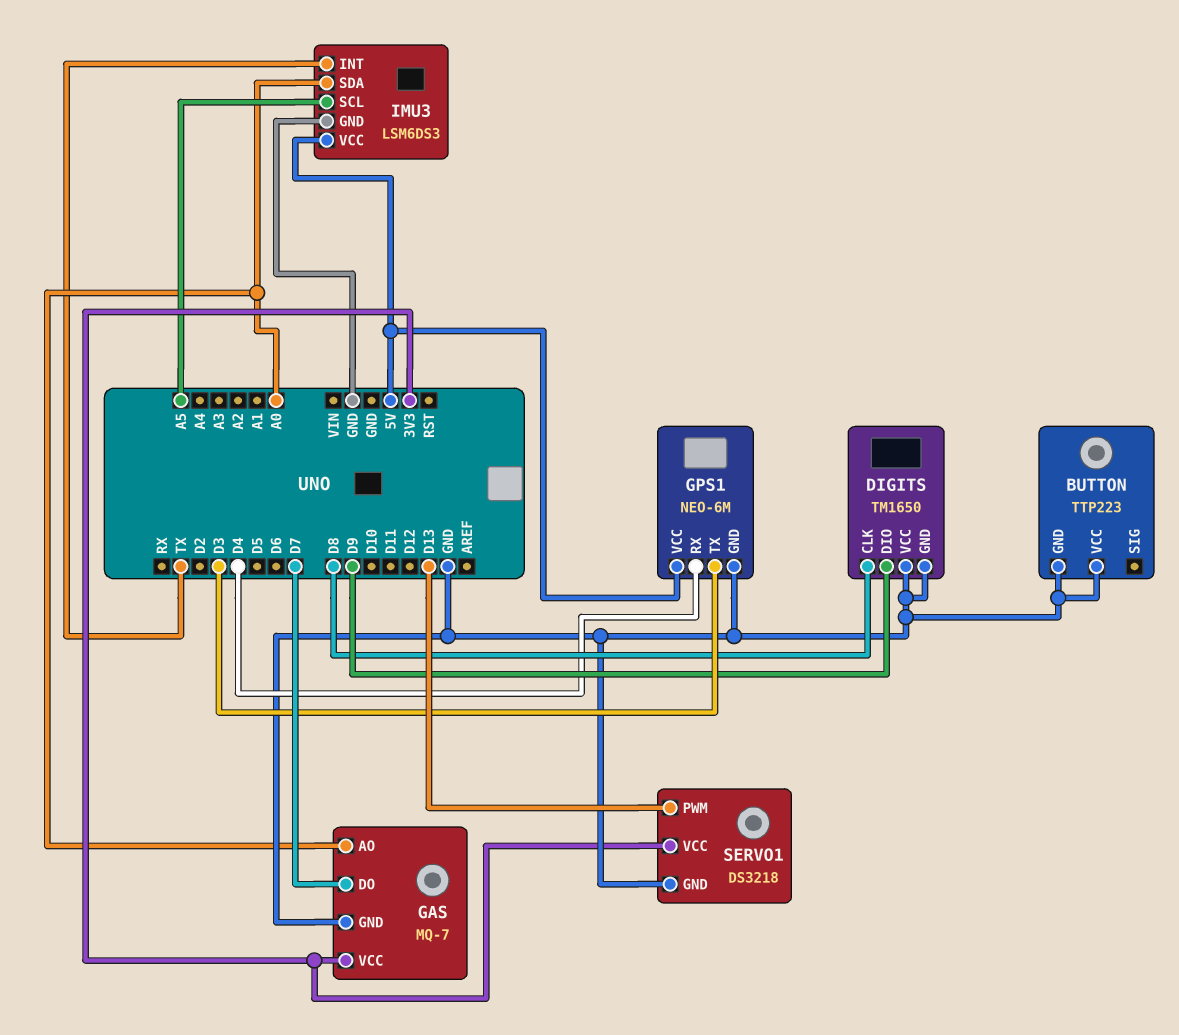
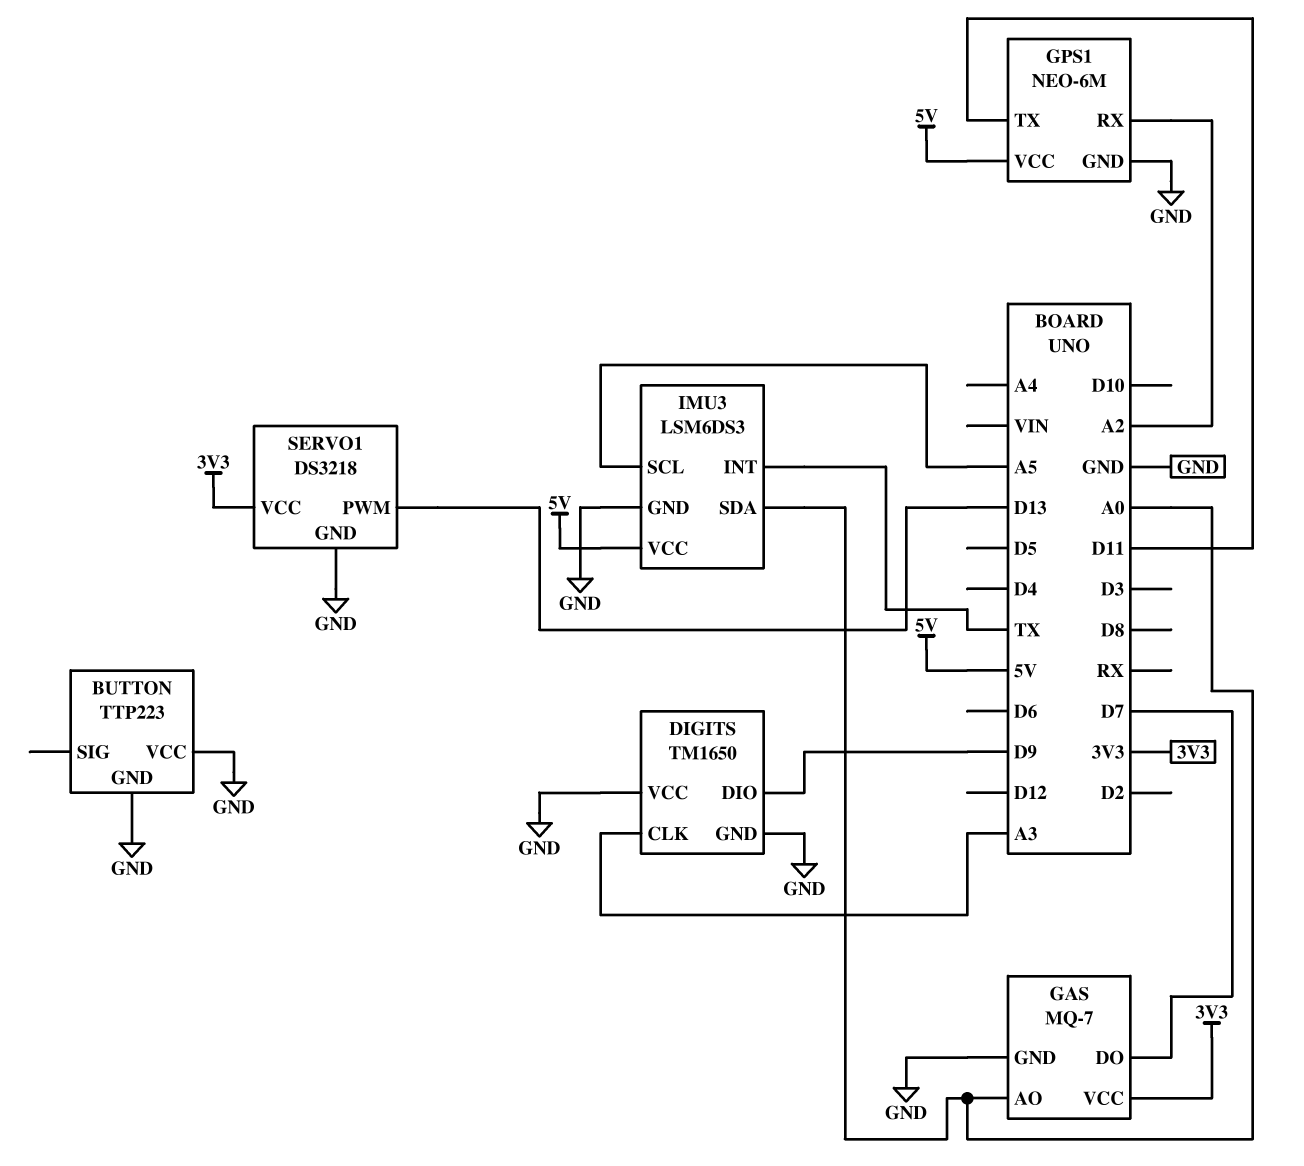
DIGITS pin CLK: D8 -> A3
GPS1 pin RX: D4 -> A2
GPS1 pin TX: D3 -> D11

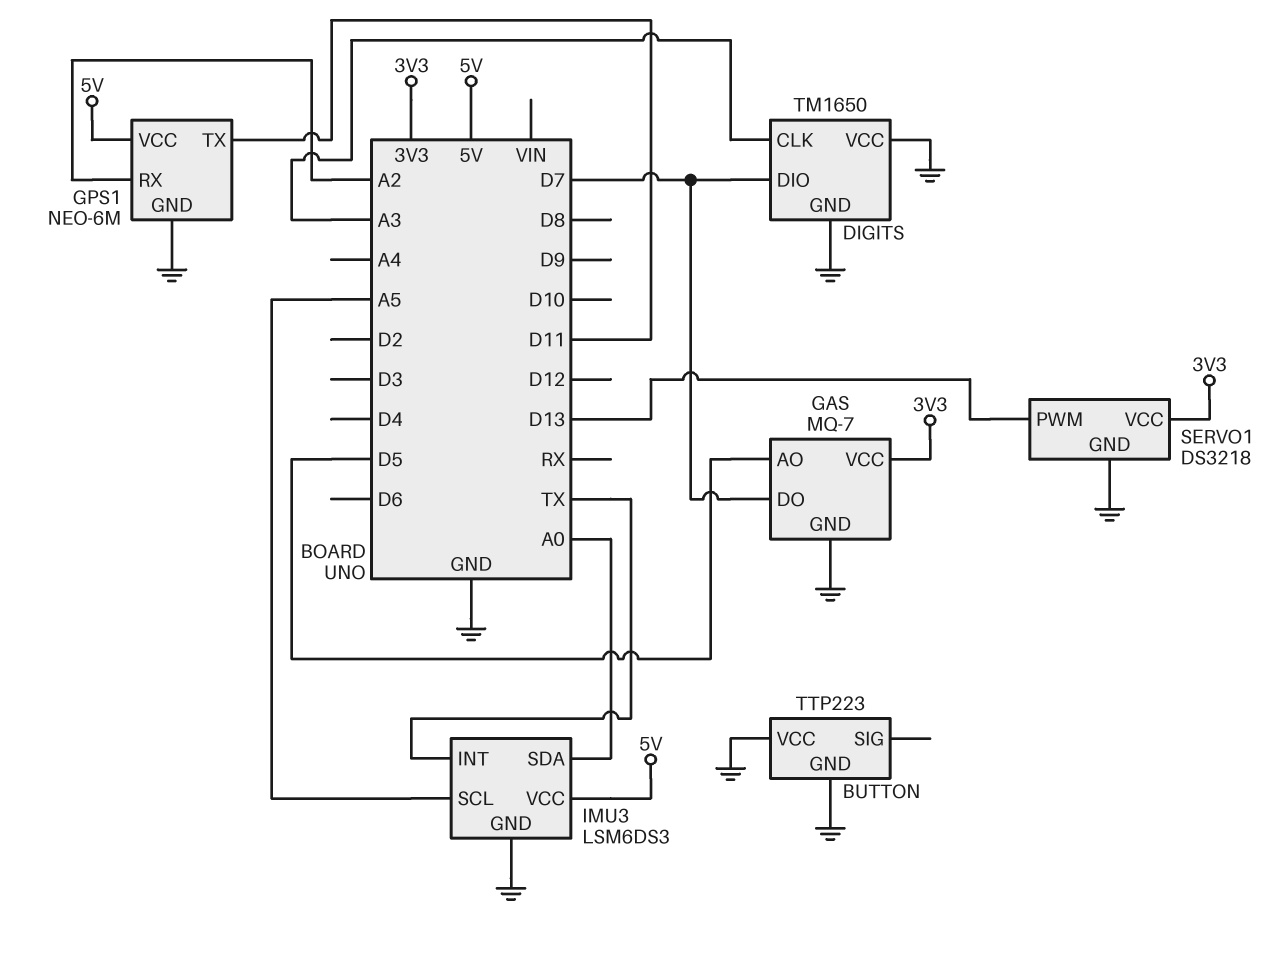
DIGITS pin DIO: D9 -> D7
GAS pin AO: A0 -> D5

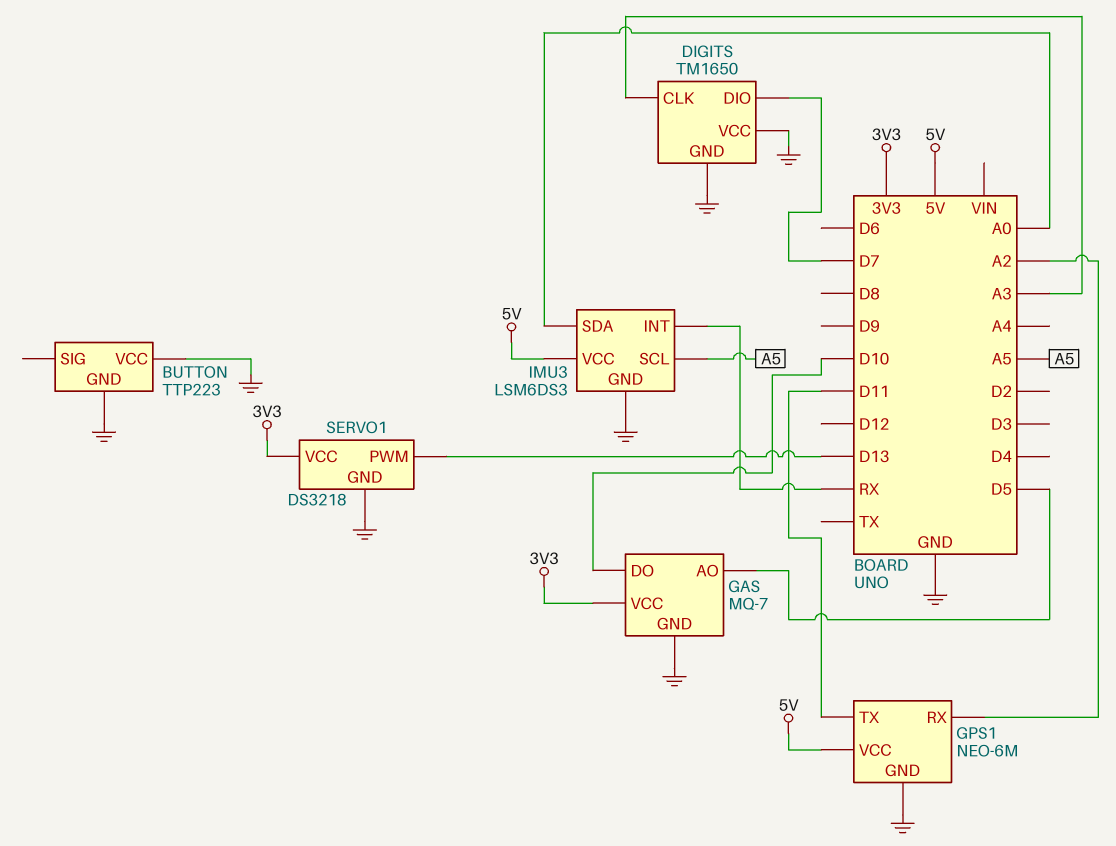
GAS pin DO: D7 -> D10
IMU3 pin INT: TX -> RX

